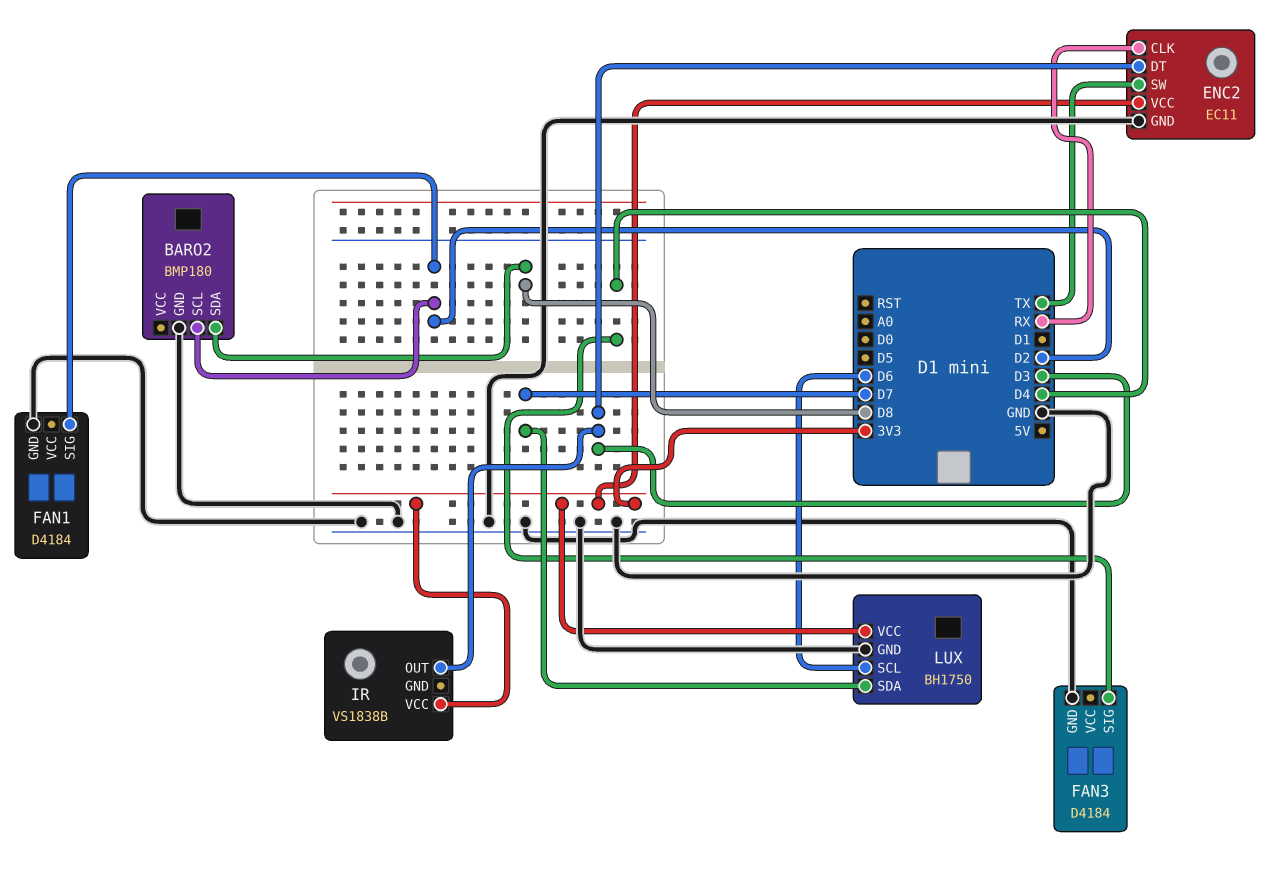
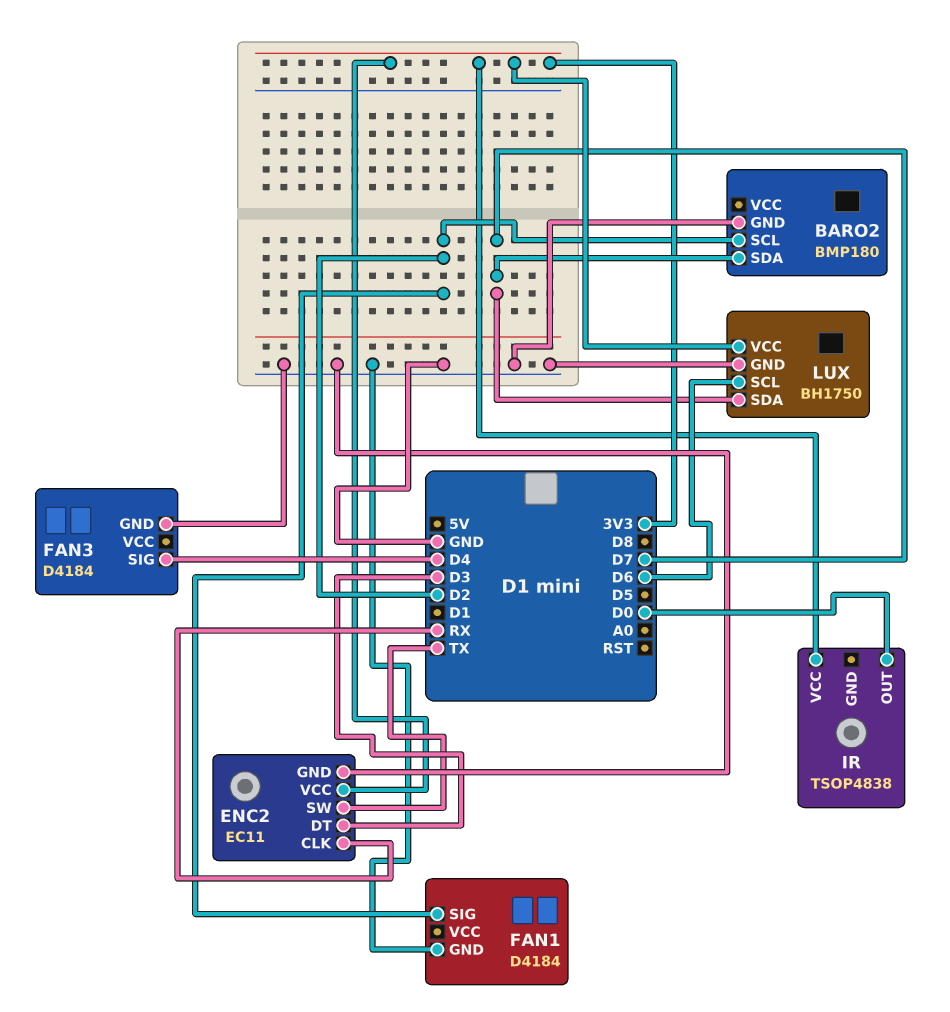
BARO2 pin SDA: D8 -> D7
IR: VS1838B -> TSOP4838
IR pin OUT: D3 -> D0

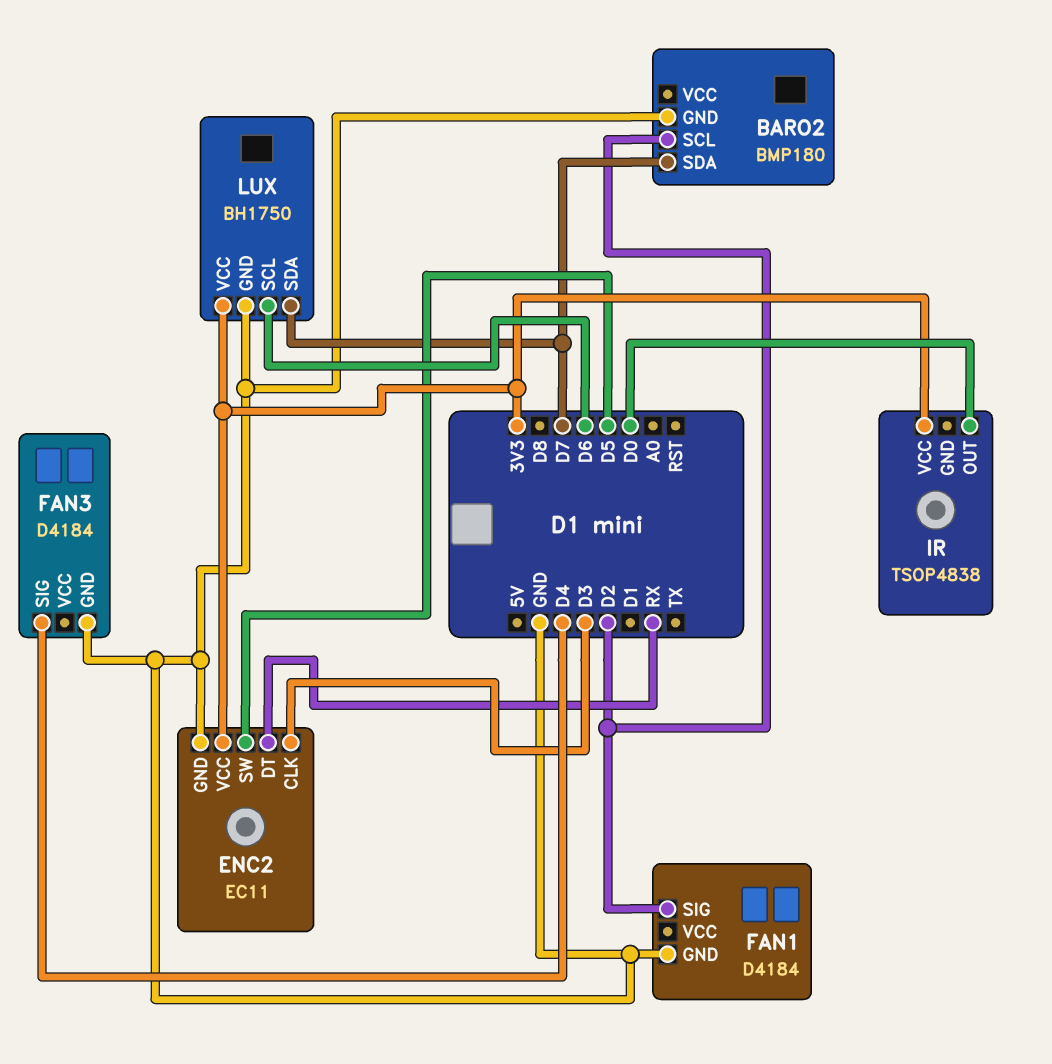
ENC2 pin CLK: RX -> D3
ENC2 pin DT: D3 -> RX
ENC2 pin SW: TX -> D5

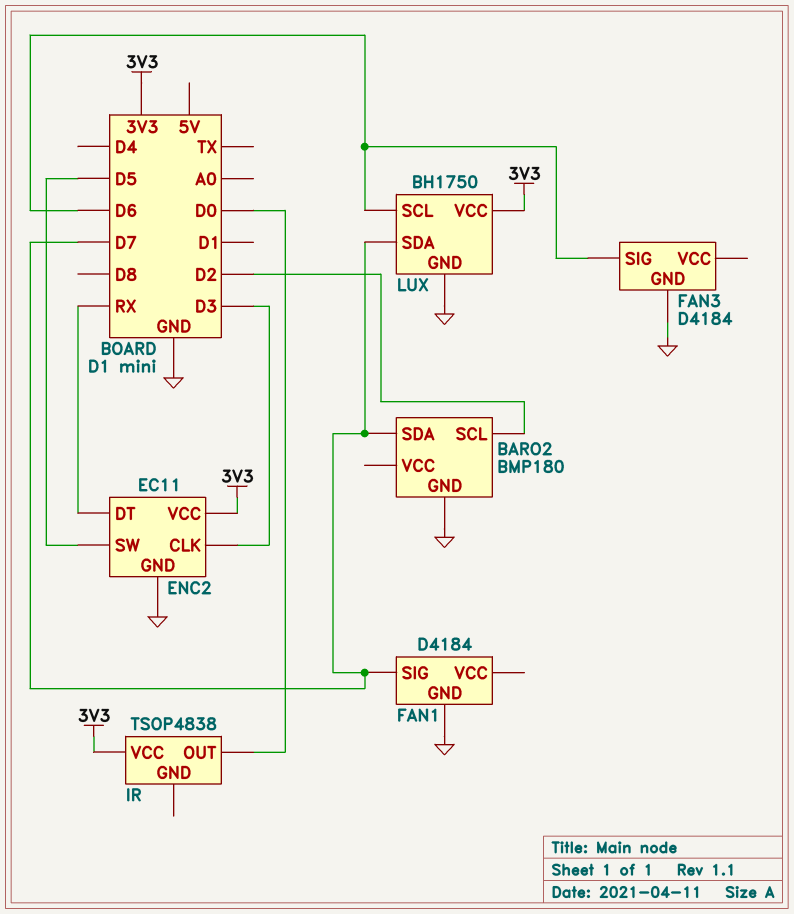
FAN1 pin SIG: D2 -> D7
FAN3 pin SIG: D4 -> D6

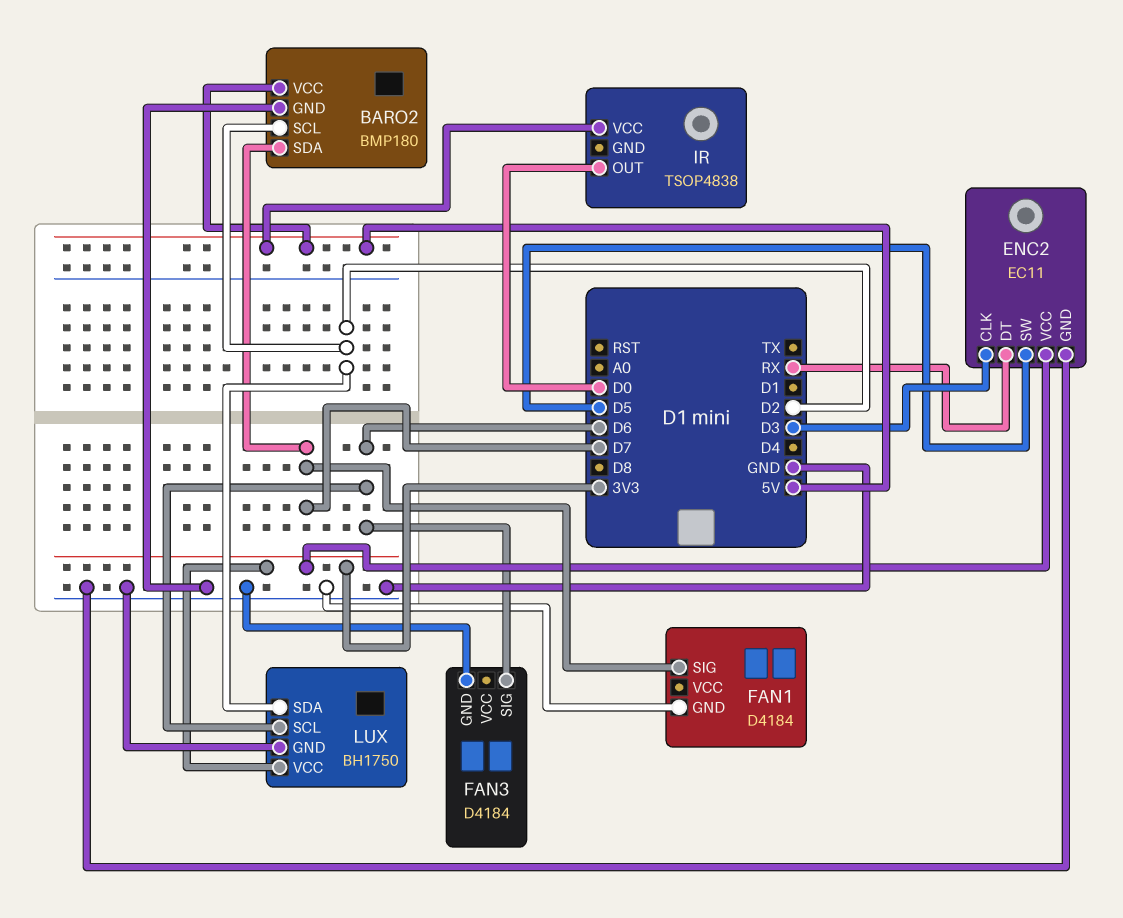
BARO2 pin VCC: none -> 5V
IR pin VCC: 3V3 -> 5V
LUX pin SDA: D7 -> D2

